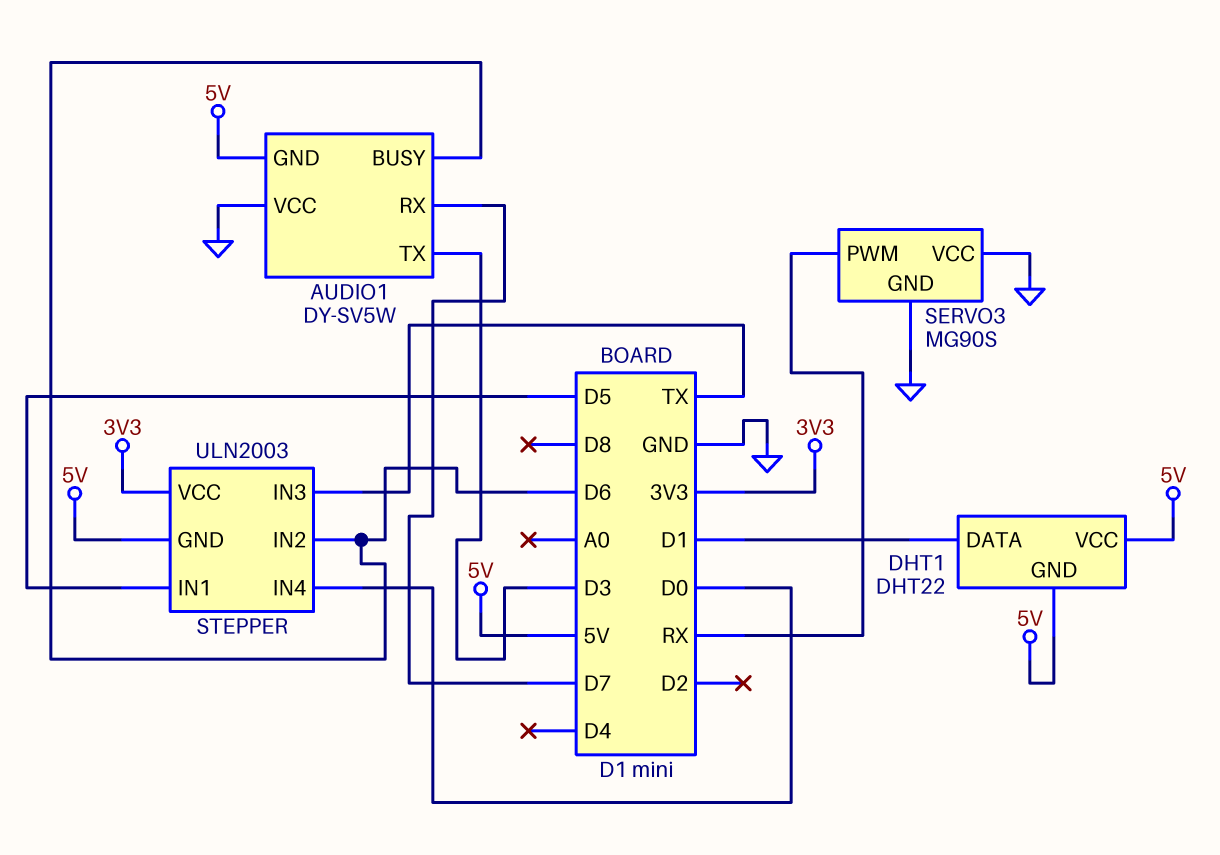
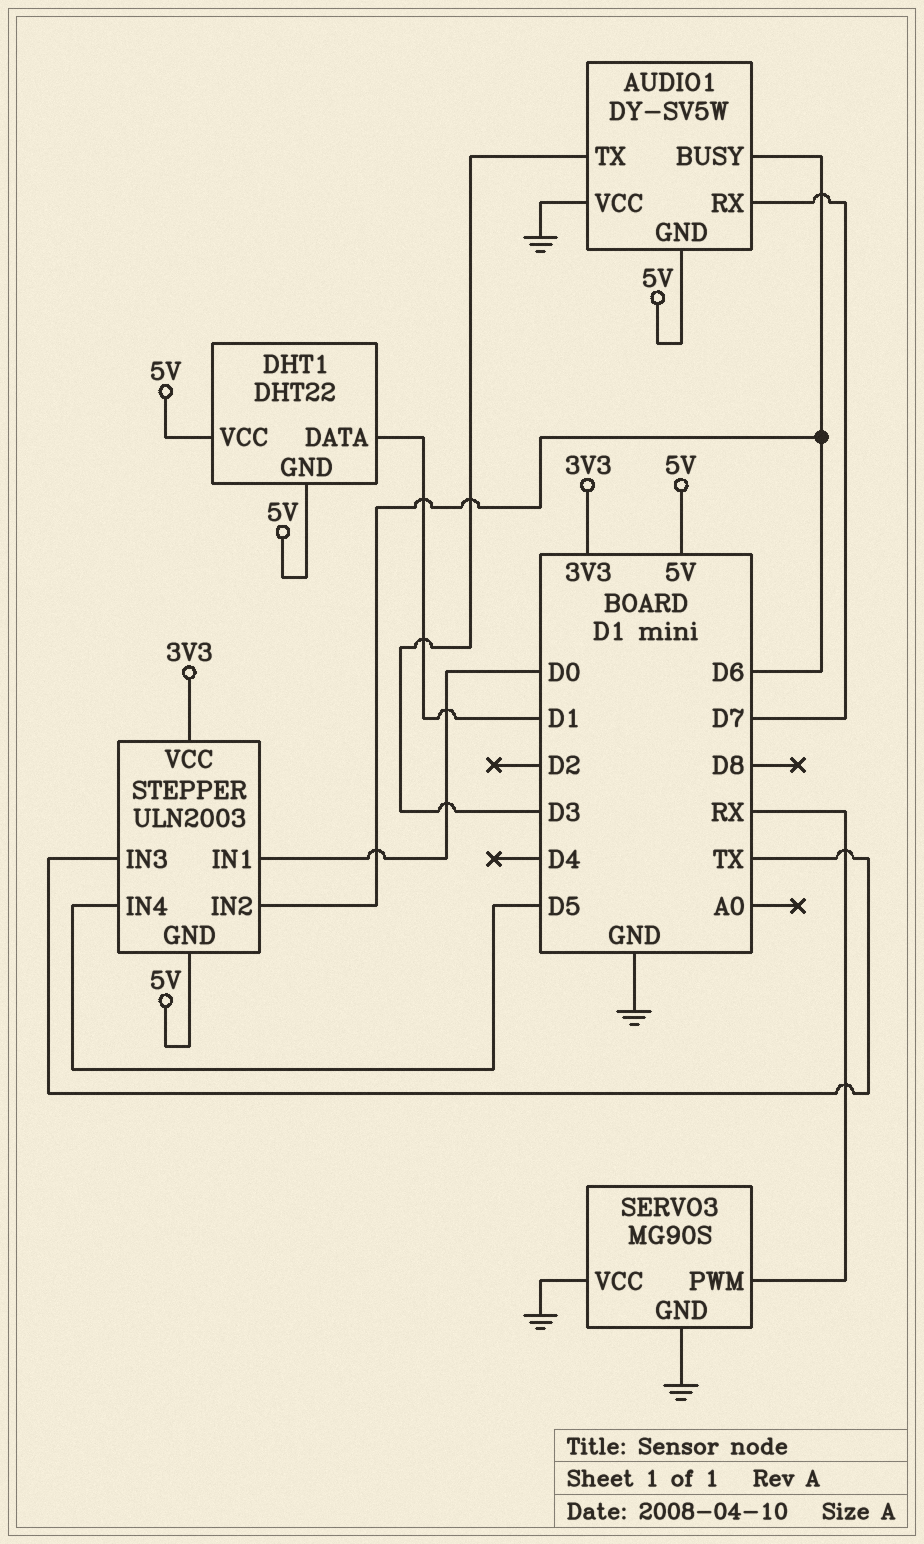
STEPPER pin IN1: D5 -> D0
STEPPER pin IN4: D0 -> D5

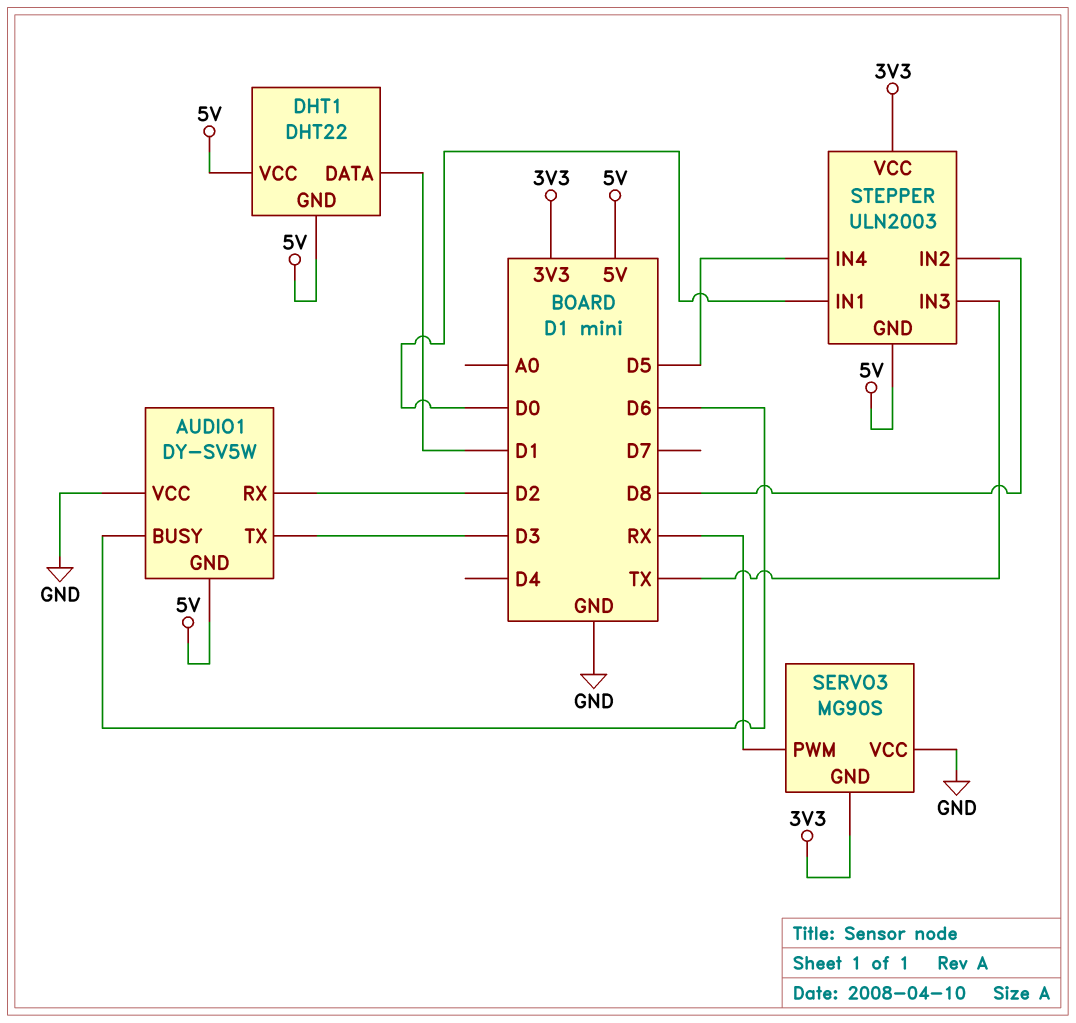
AUDIO1 pin RX: D7 -> D2
SERVO3 pin GND: GND -> 3V3
STEPPER pin IN2: D6 -> D8

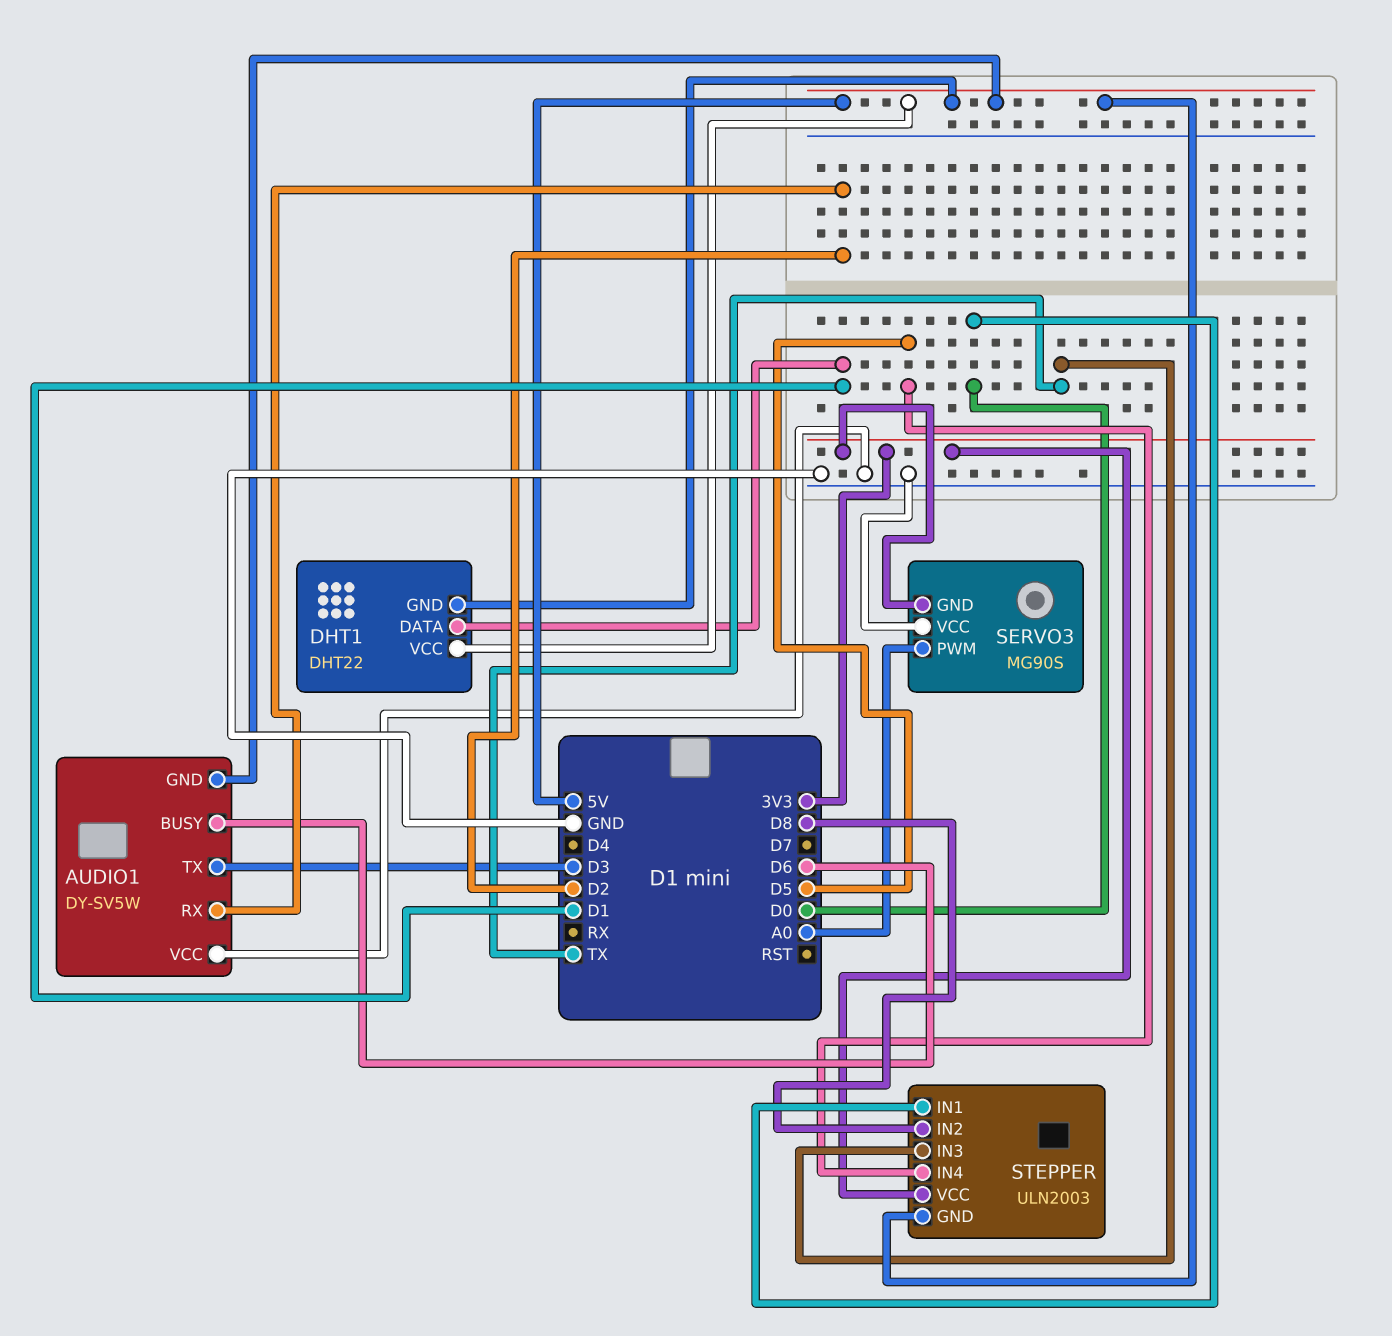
SERVO3 pin PWM: RX -> A0

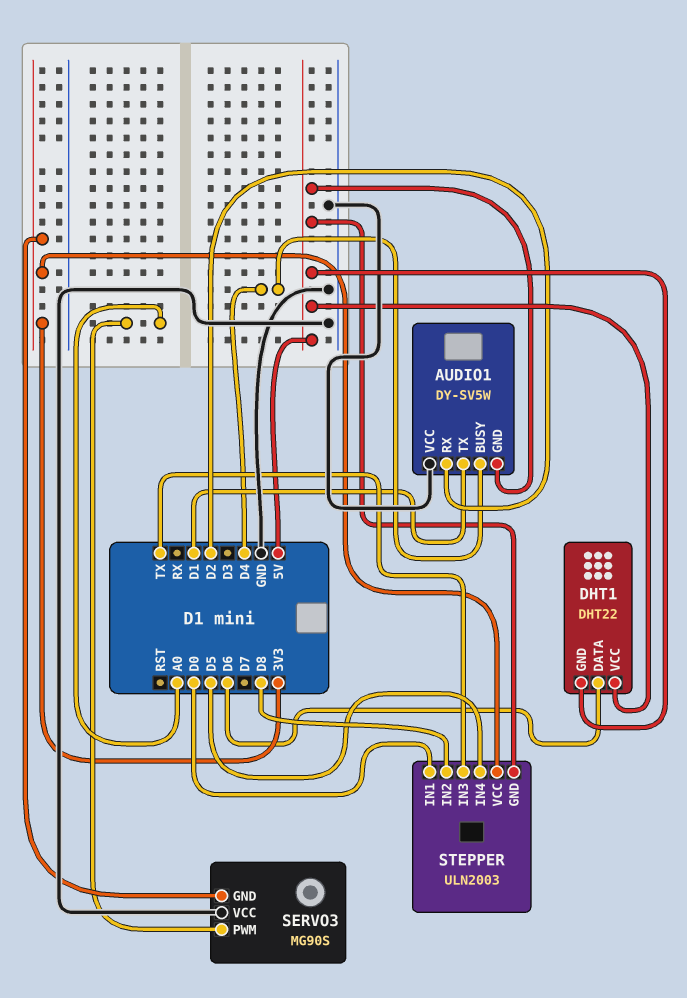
AUDIO1 pin BUSY: D6 -> D4
AUDIO1 pin TX: D3 -> D1
DHT1 pin DATA: D1 -> D6

